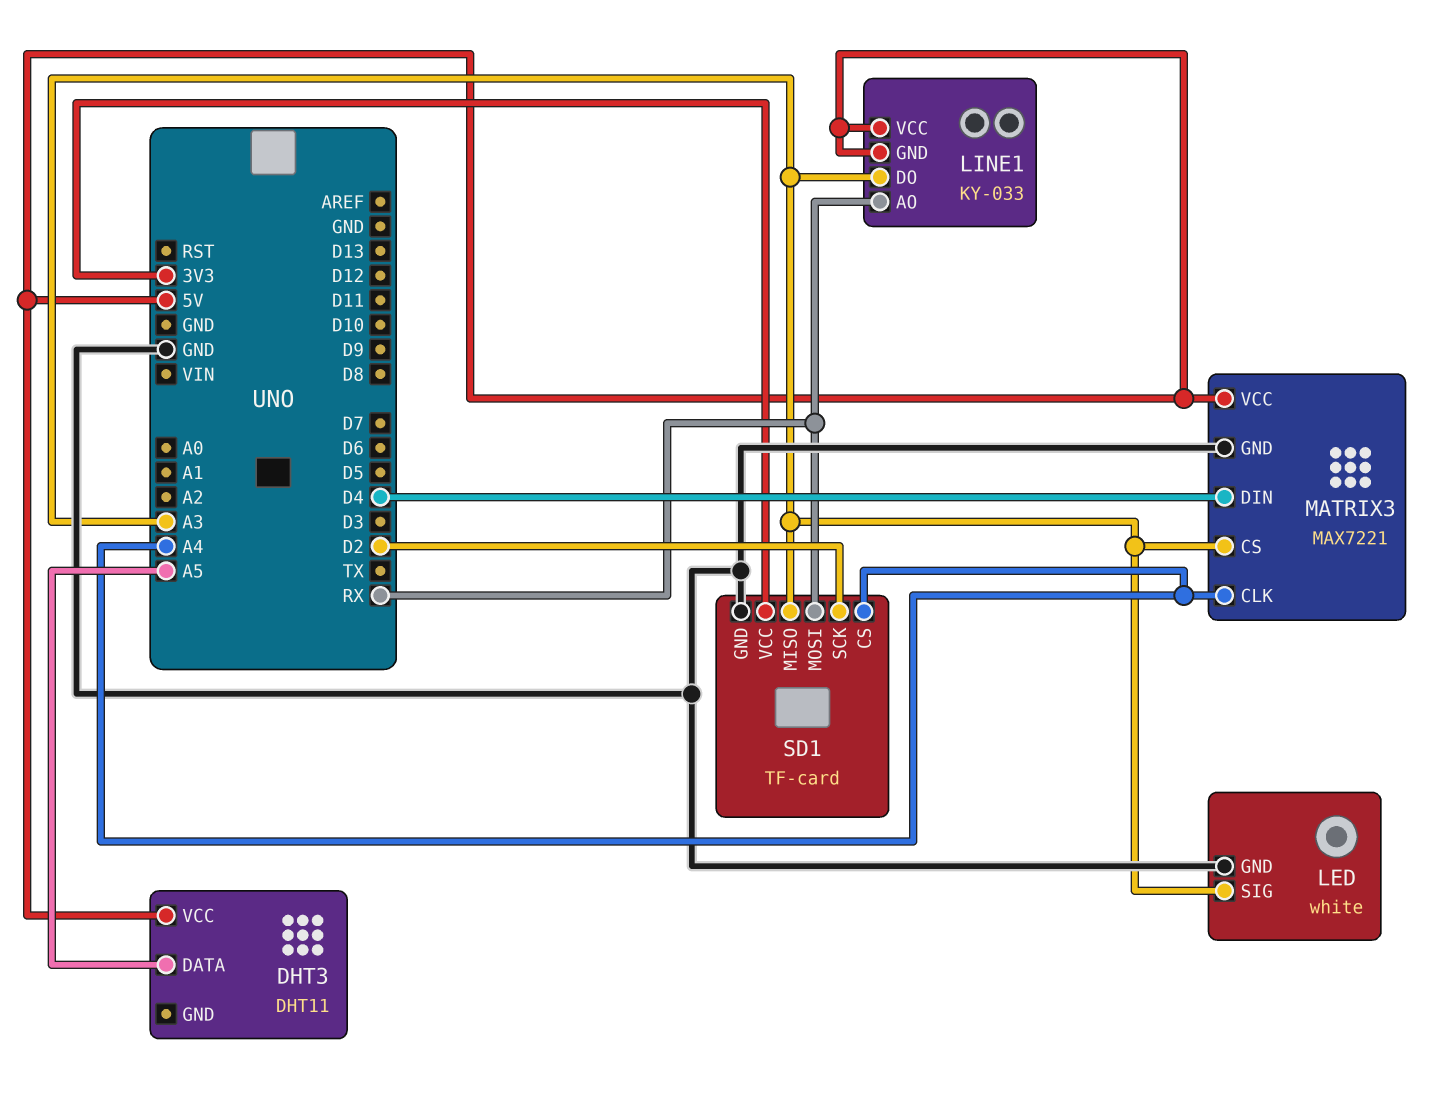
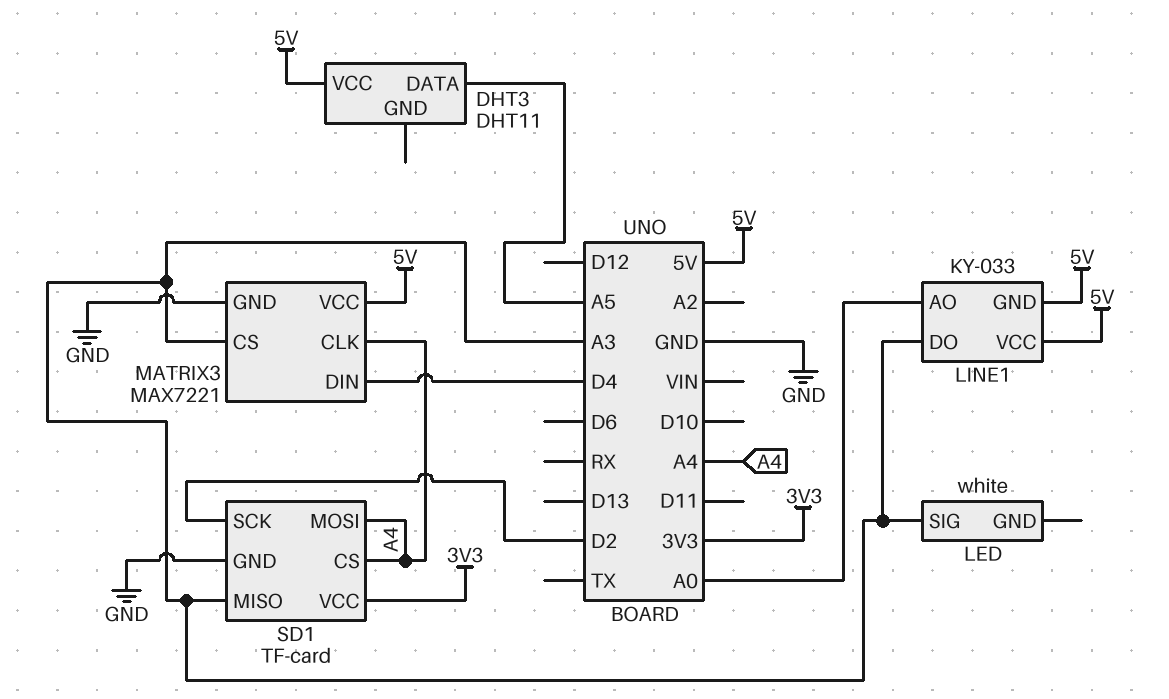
LED pin GND: GND -> none
LINE1 pin AO: RX -> A0
SD1 pin MOSI: RX -> A4

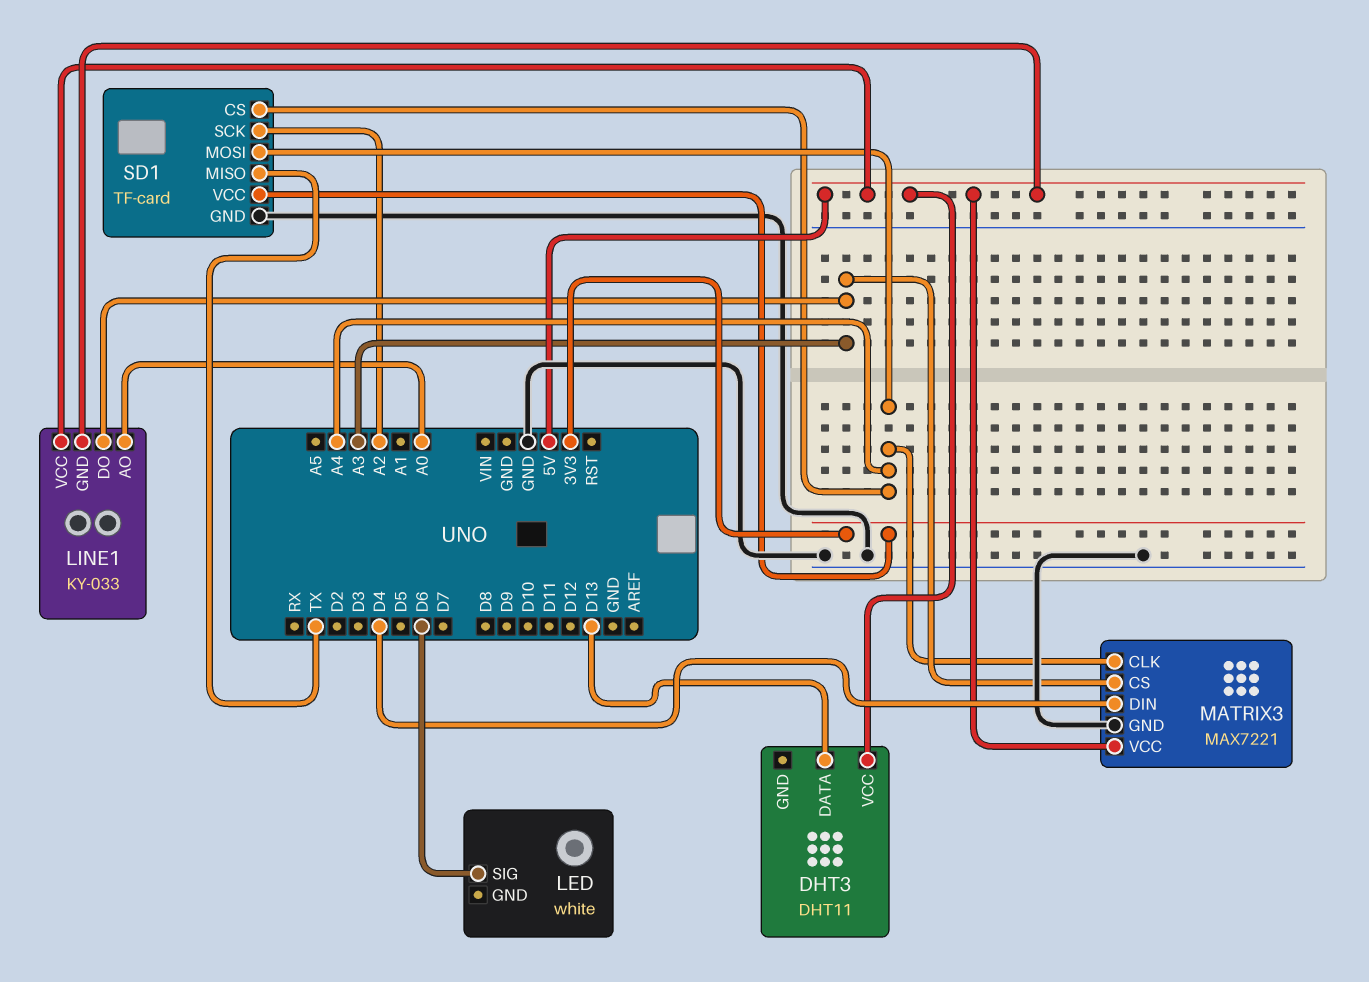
DHT3 pin DATA: A5 -> D13
LED pin SIG: A3 -> D6
SD1 pin MISO: A3 -> TX
SD1 pin SCK: D2 -> A2

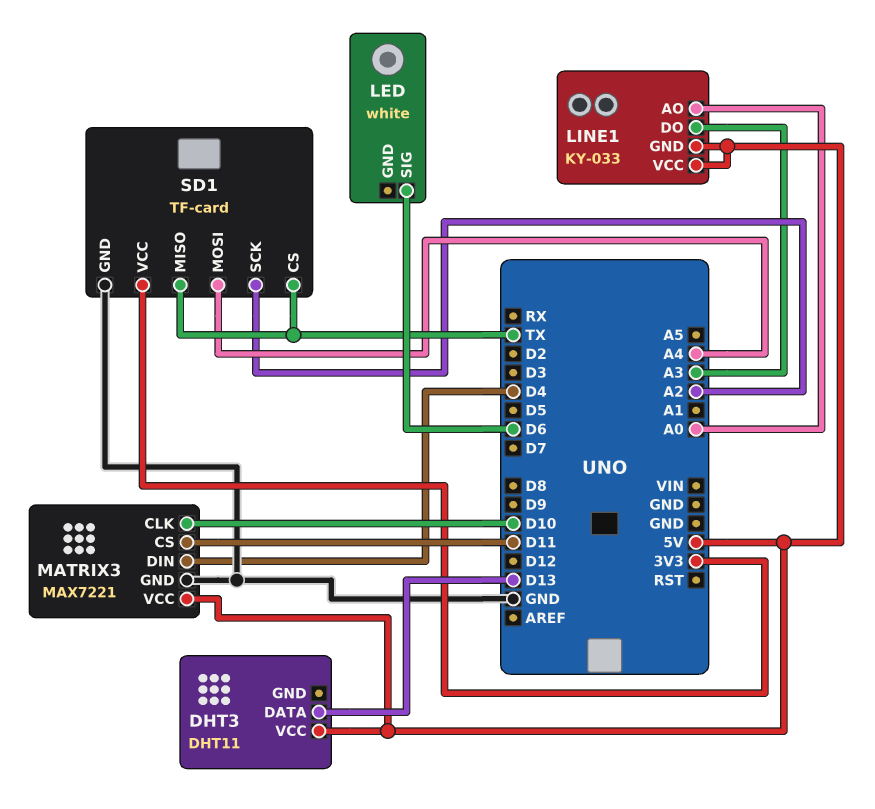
MATRIX3 pin CLK: A4 -> D10
MATRIX3 pin CS: A3 -> D11
SD1 pin CS: A4 -> TX

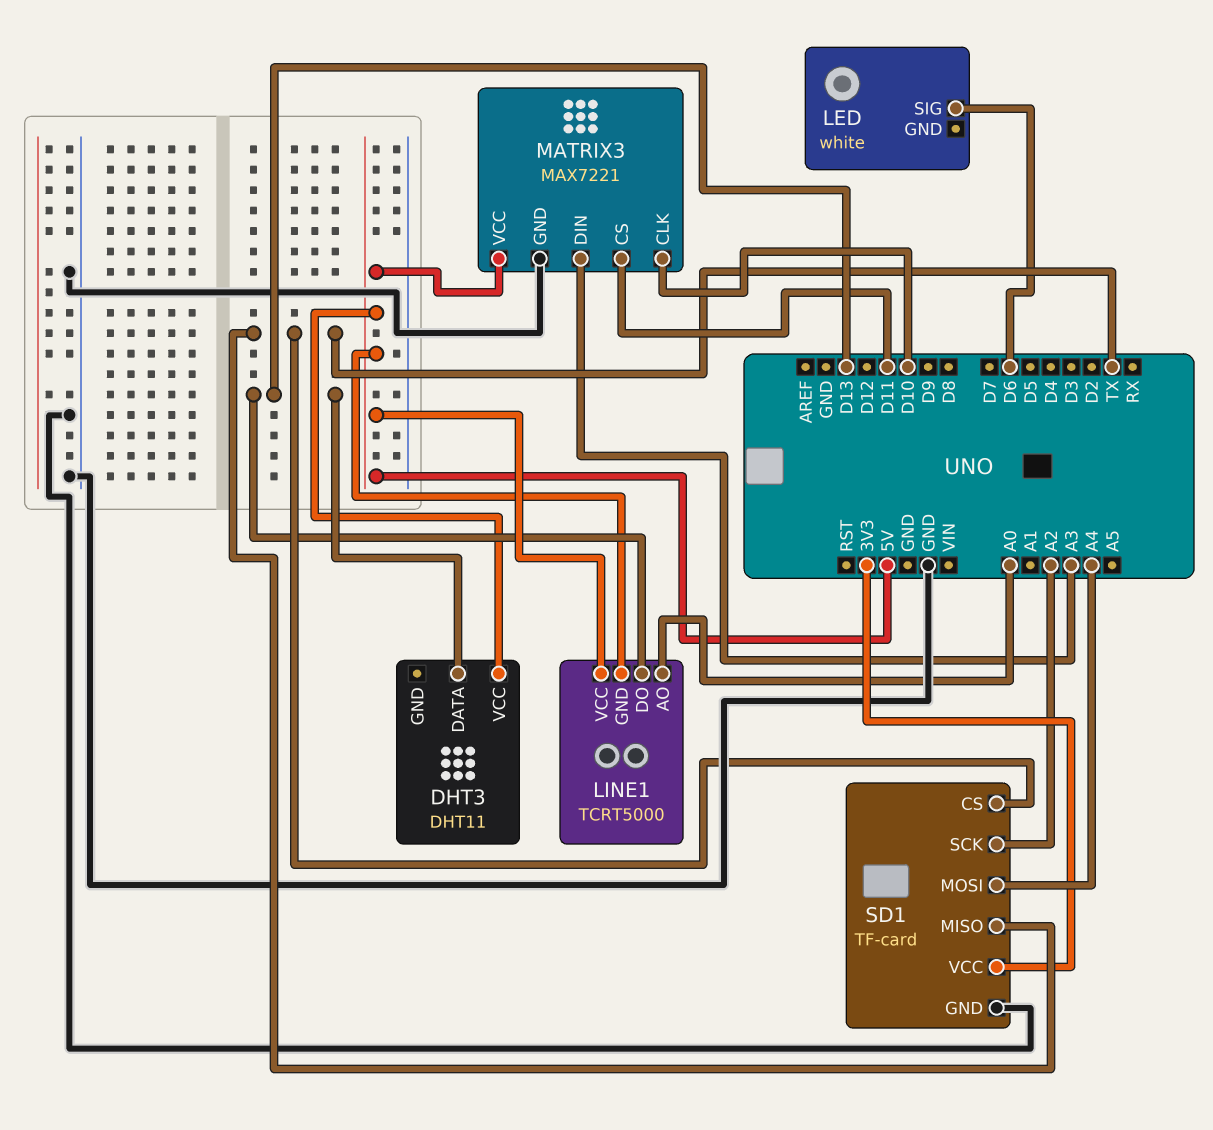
LINE1: KY-033 -> TCRT5000
LINE1 pin DO: A3 -> D13
MATRIX3 pin DIN: D4 -> A3

